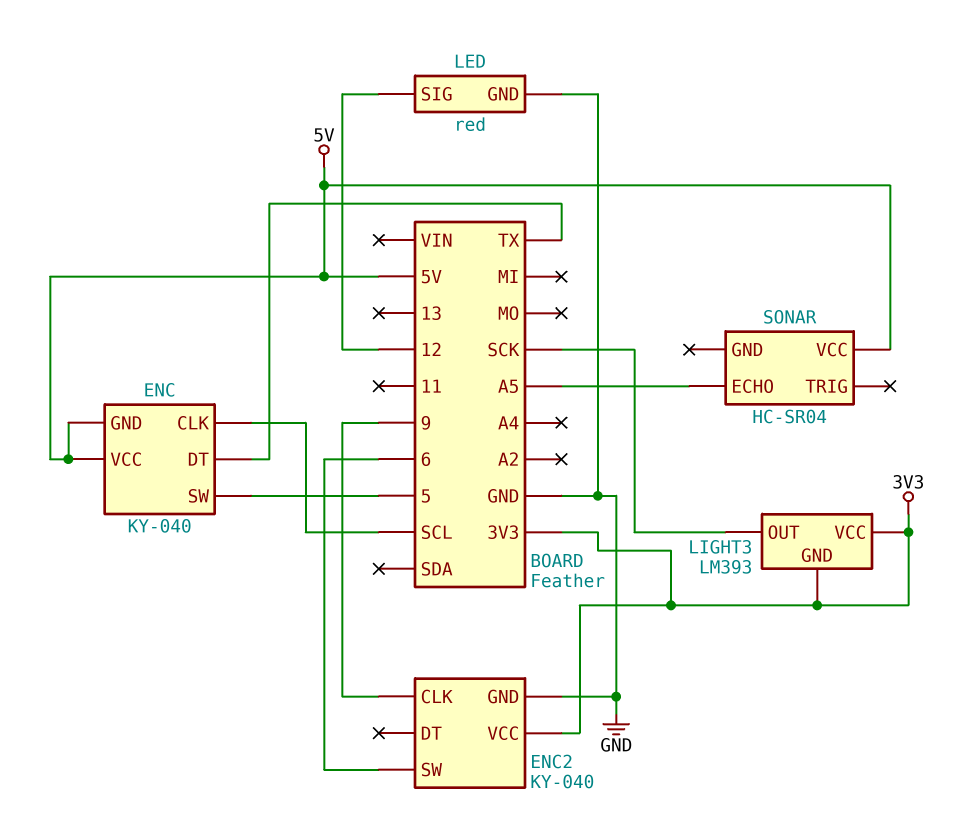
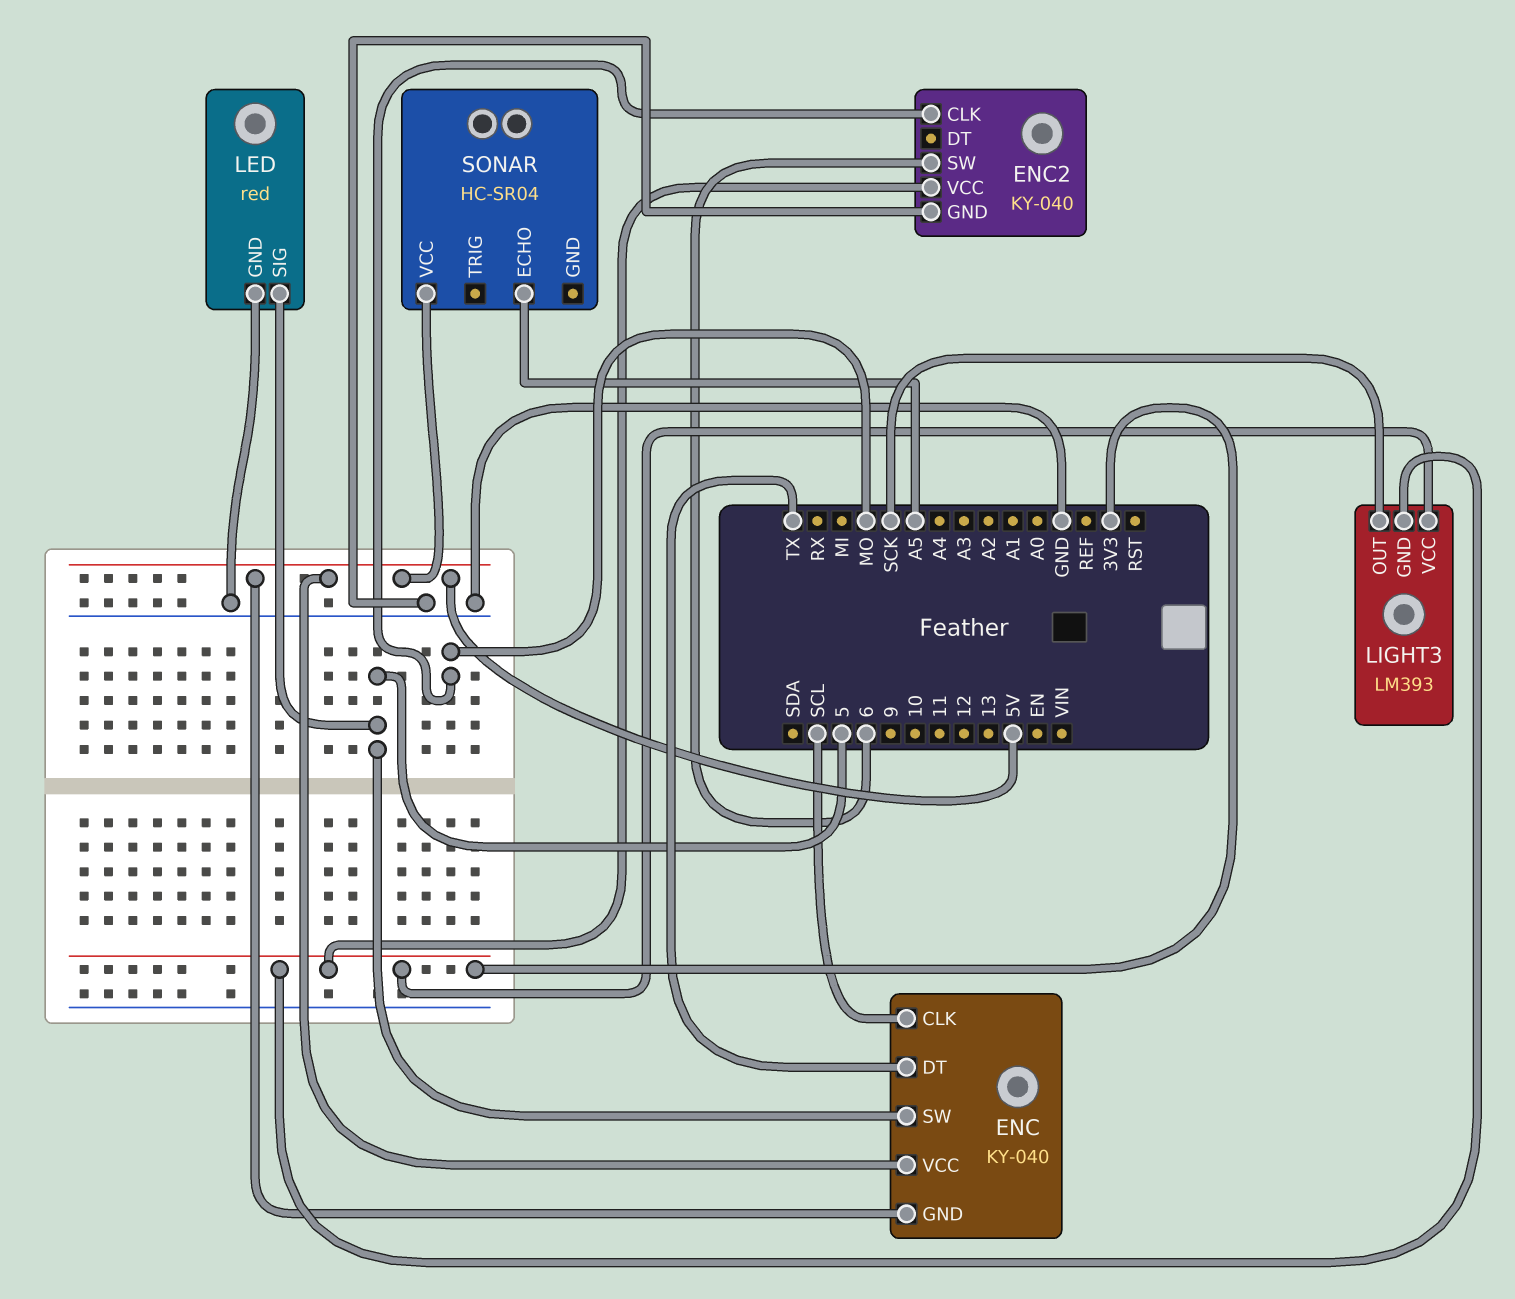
ENC2 pin CLK: 9 -> MO
LED pin SIG: 12 -> 5

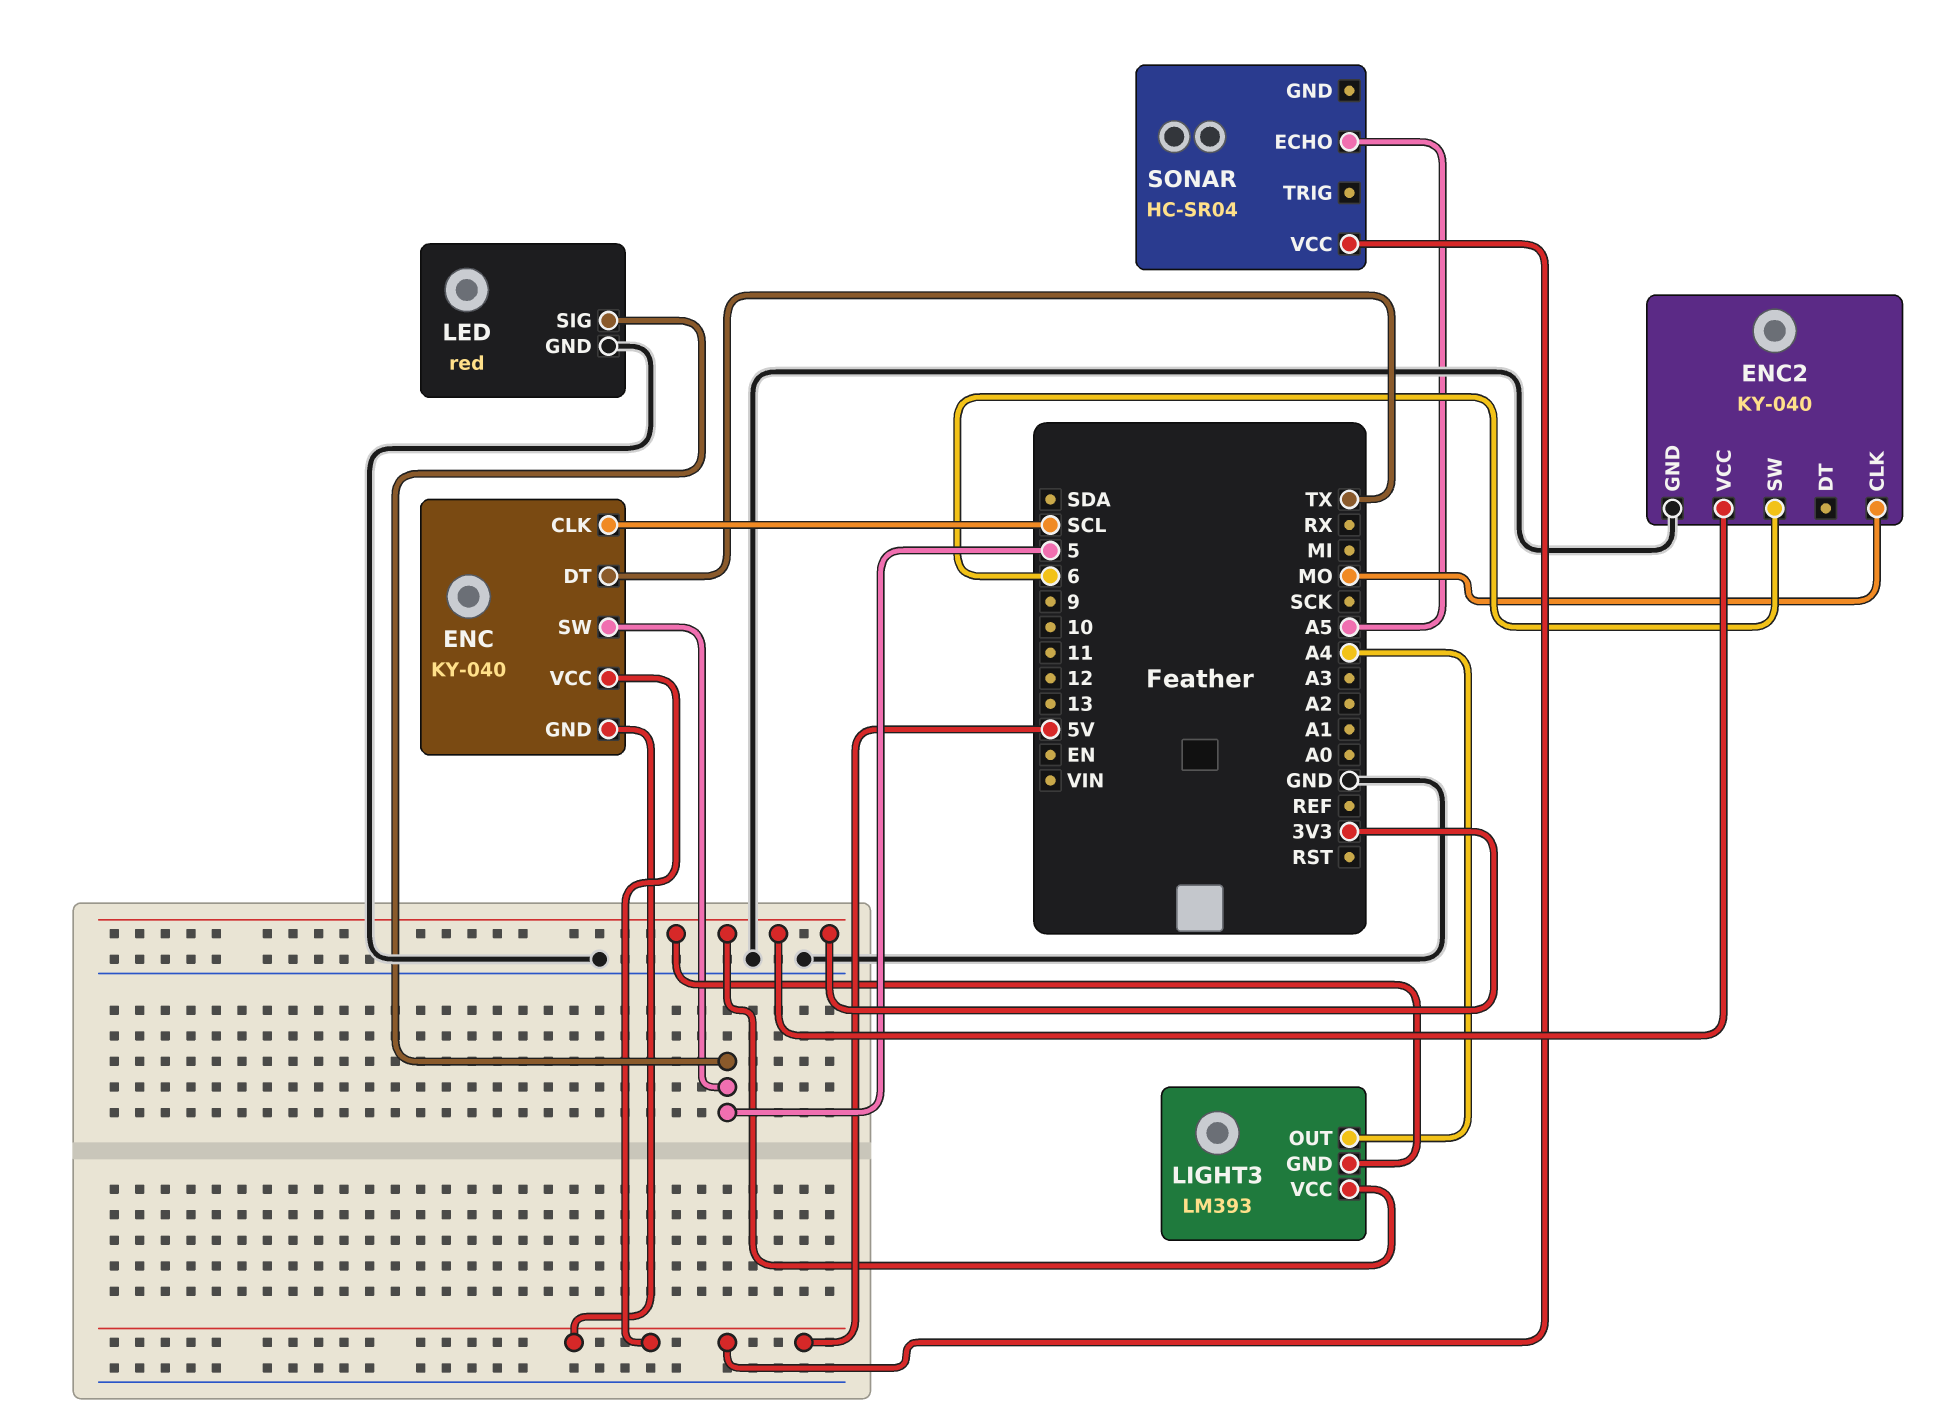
LIGHT3 pin OUT: SCK -> A4

